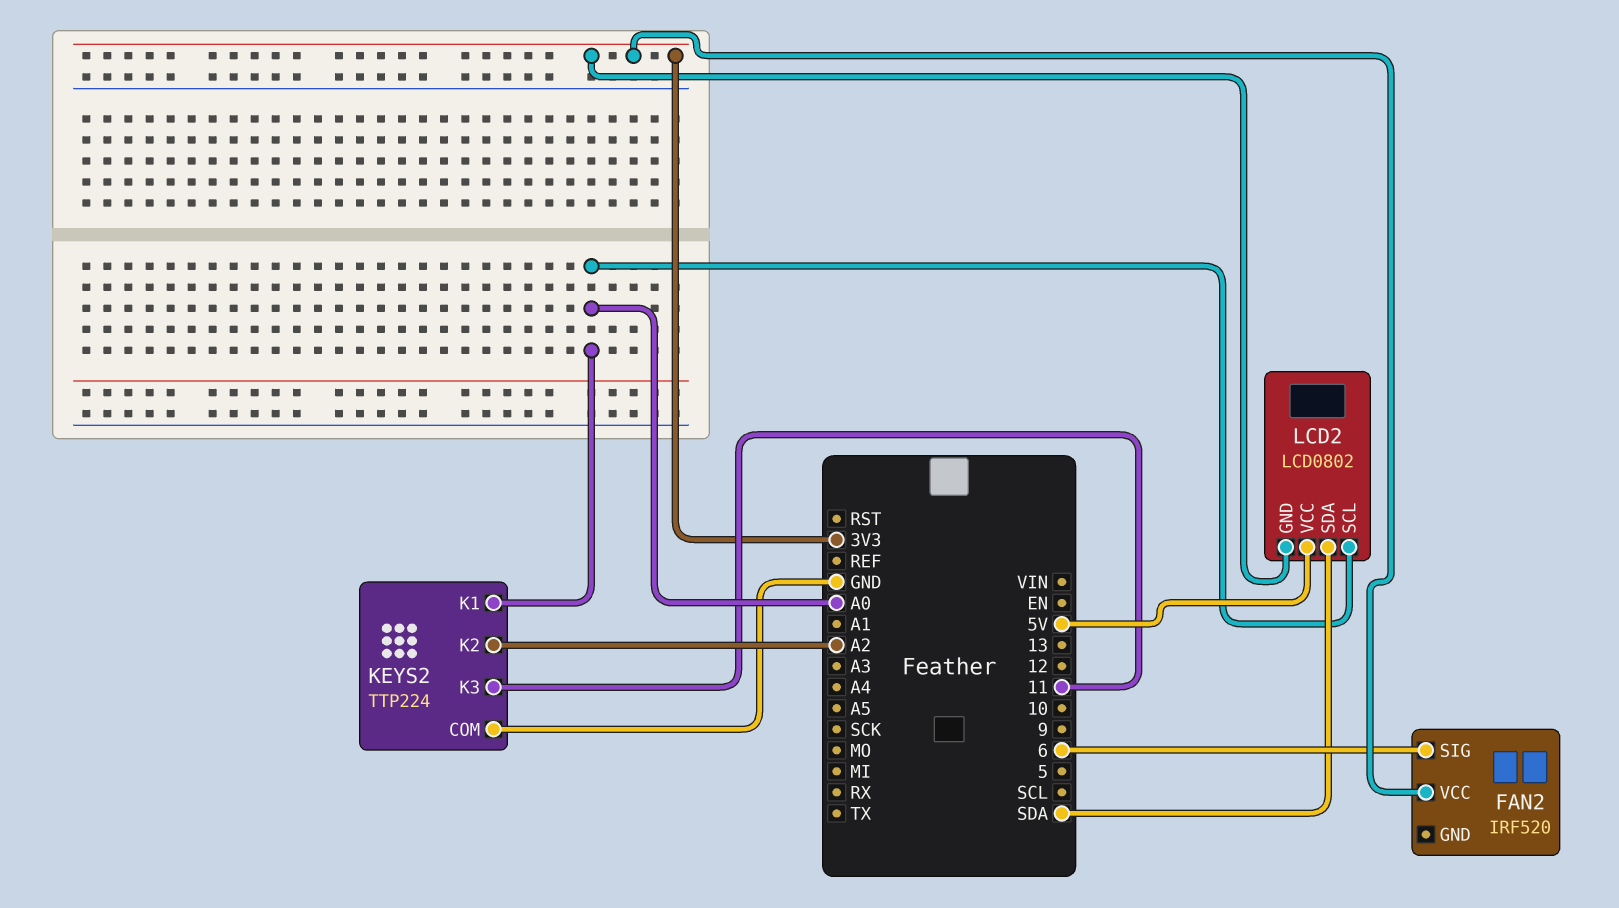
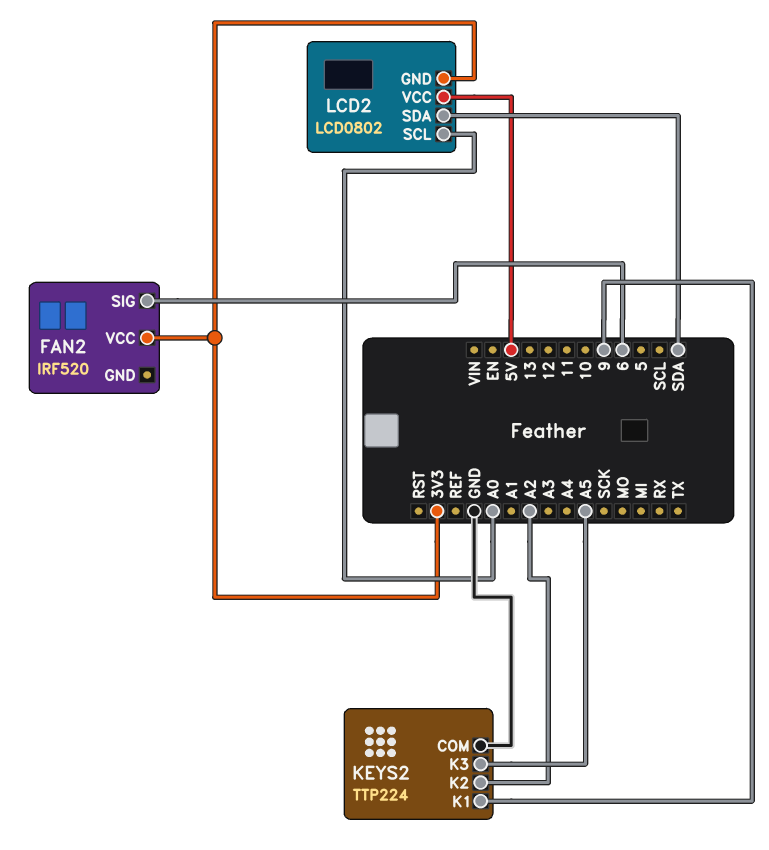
KEYS2 pin K1: A0 -> 9
KEYS2 pin K3: 11 -> A5

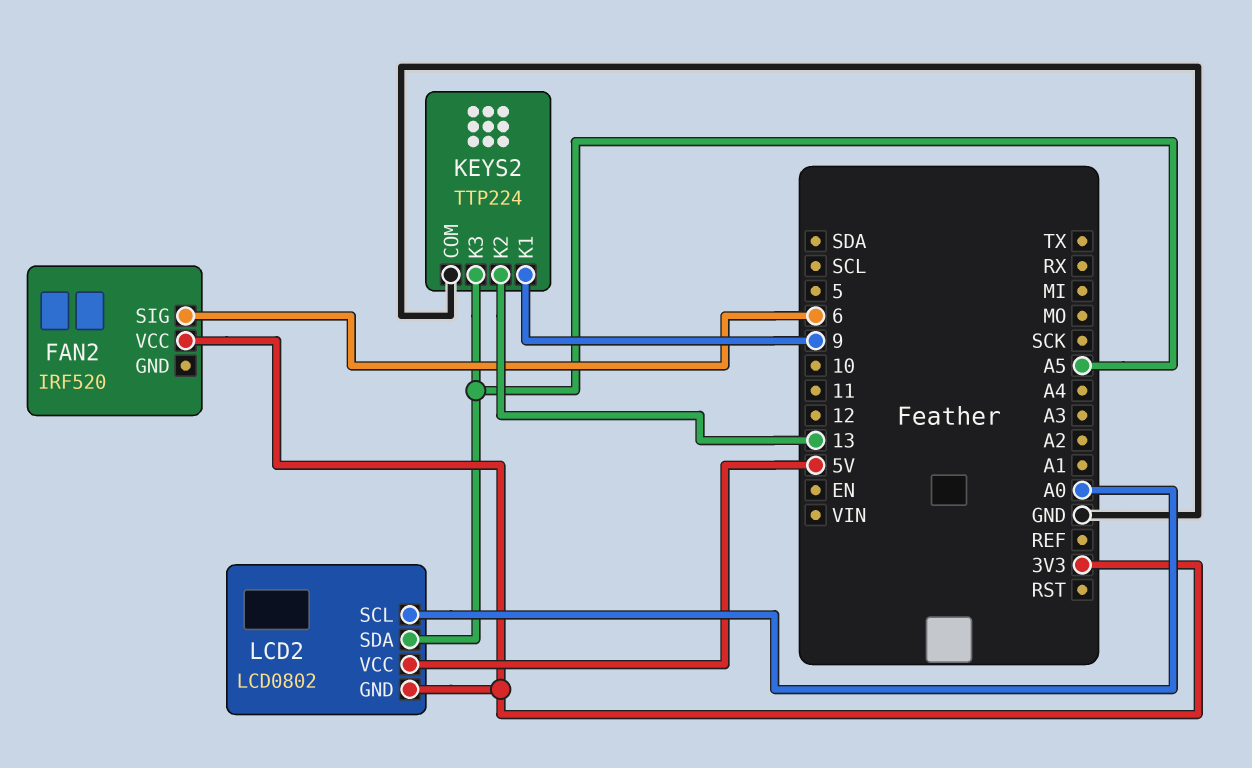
KEYS2 pin K2: A2 -> 13
LCD2 pin SDA: SDA -> A5

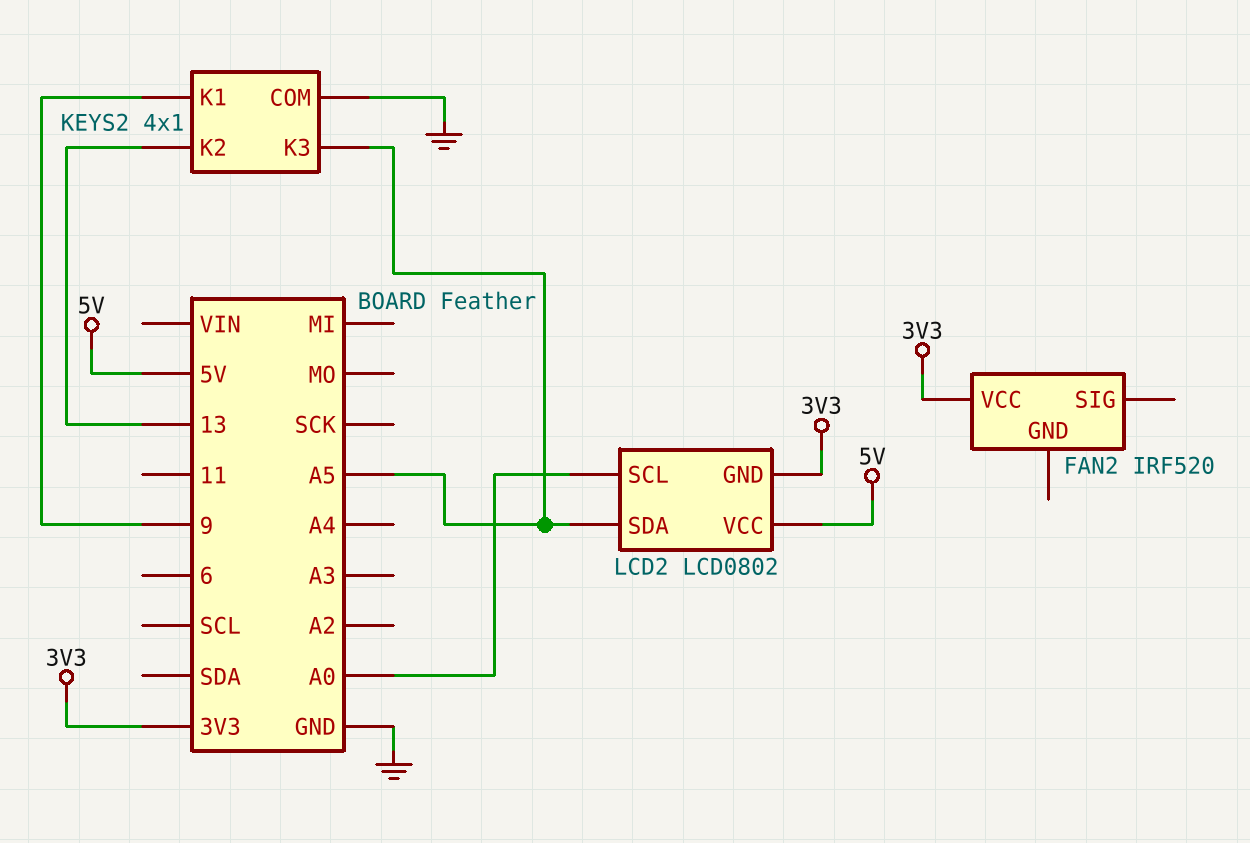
FAN2 pin SIG: 6 -> none
KEYS2: TTP224 -> 4x1

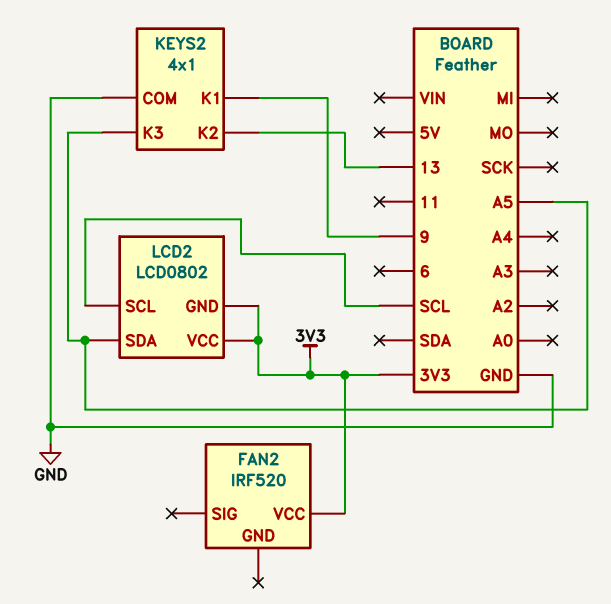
LCD2 pin SCL: A0 -> SCL
LCD2 pin VCC: 5V -> 3V3

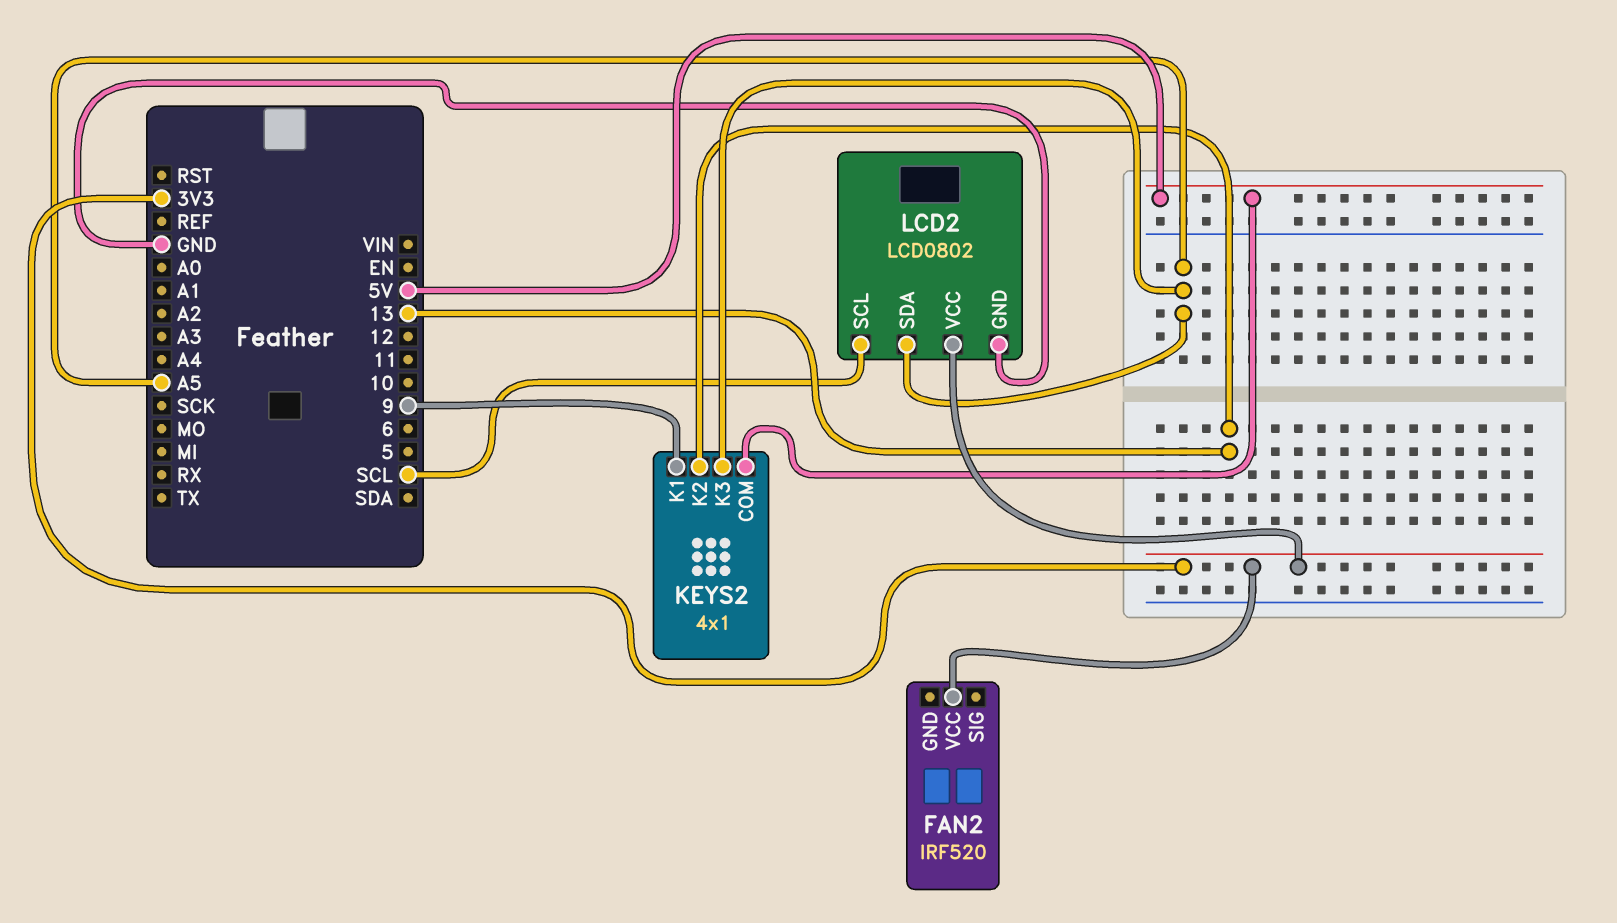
KEYS2 pin COM: GND -> 5V
LCD2 pin GND: 3V3 -> GND

